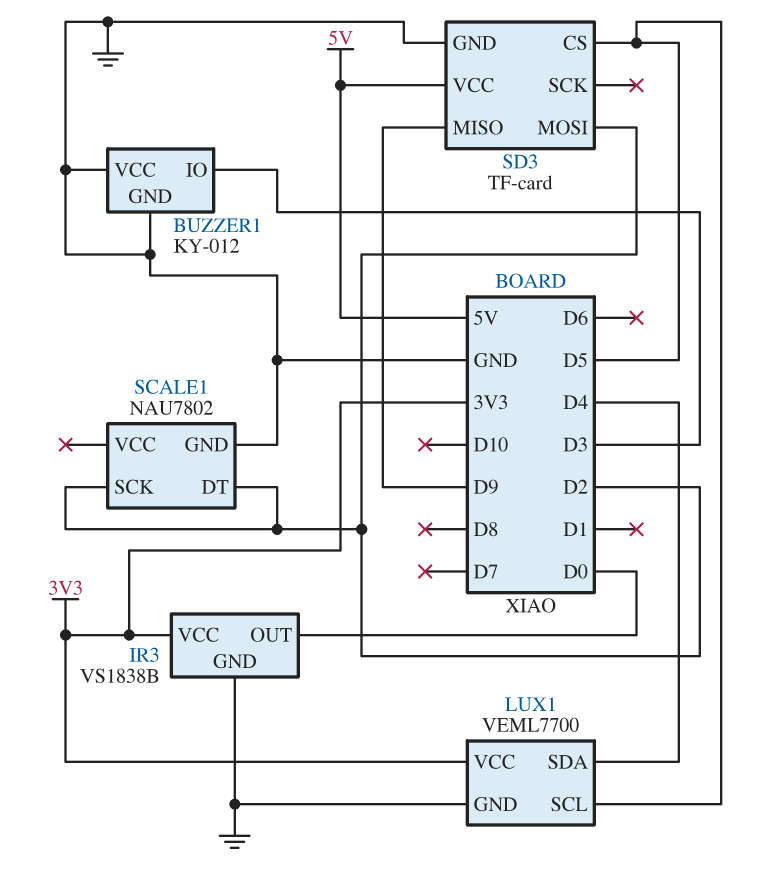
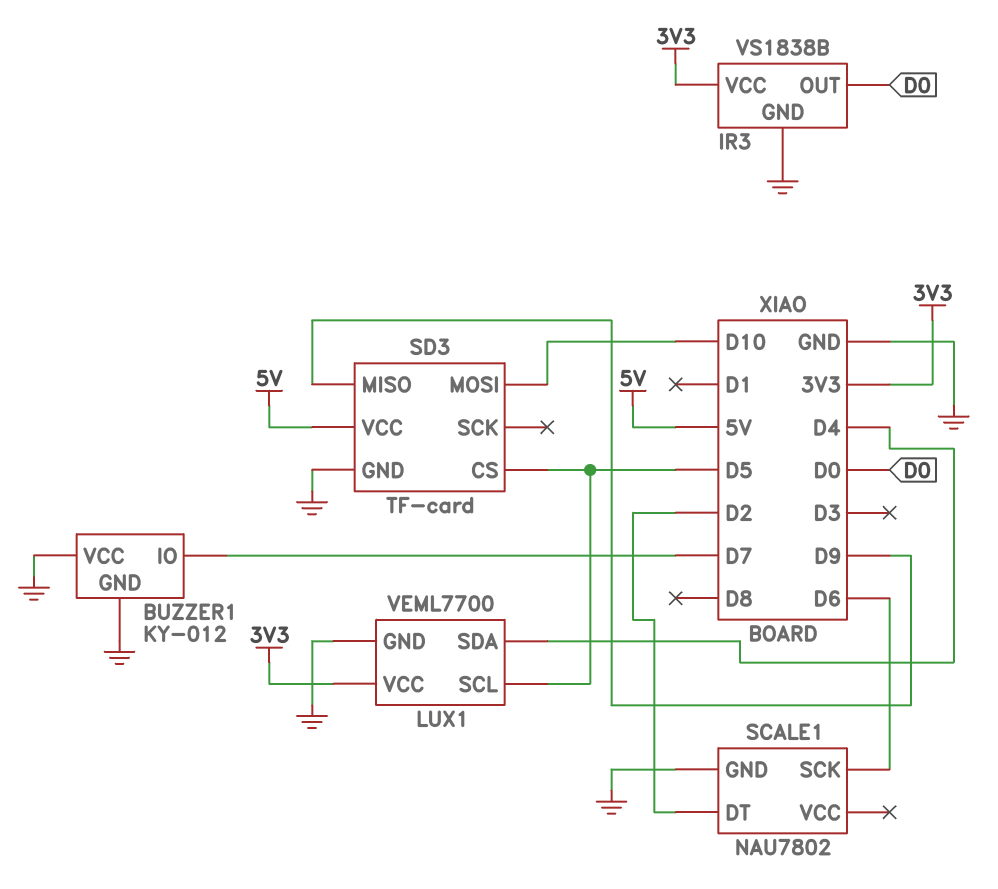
BUZZER1 pin IO: D3 -> D7
SCALE1 pin SCK: D2 -> D6
SD3 pin MOSI: D2 -> D10

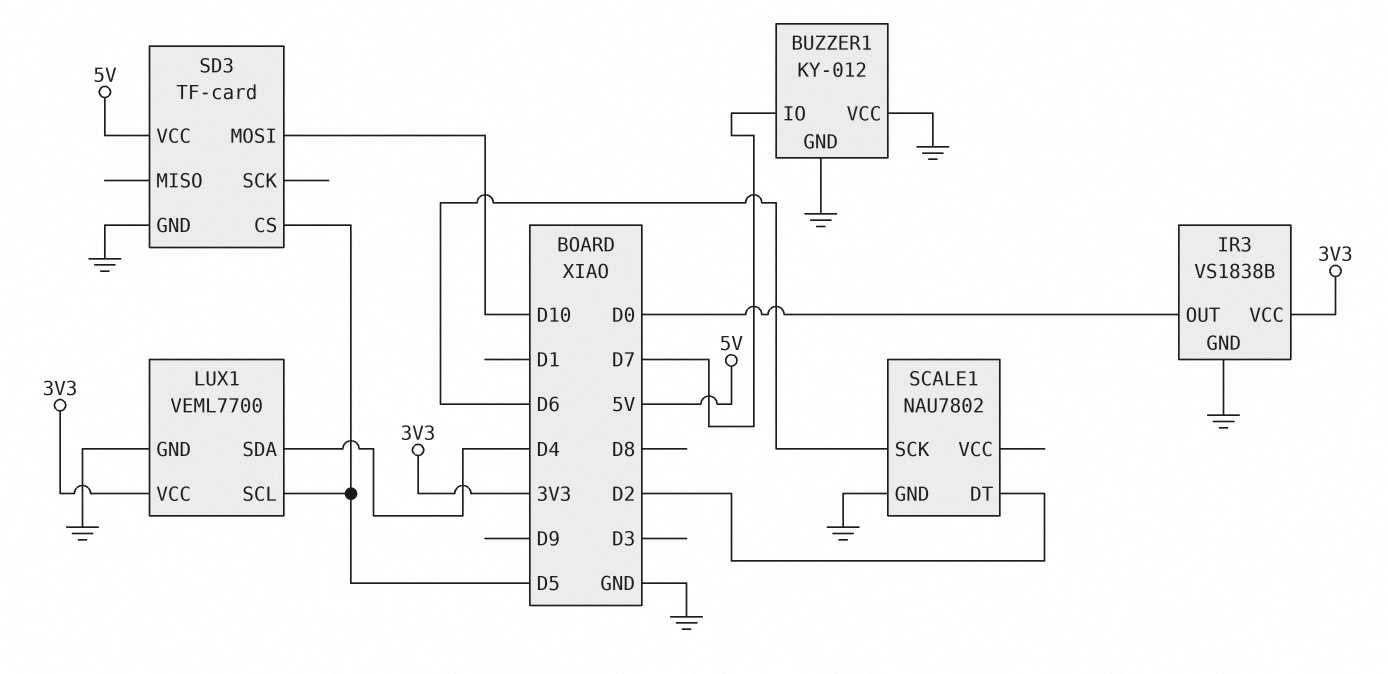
SD3 pin MISO: D9 -> none

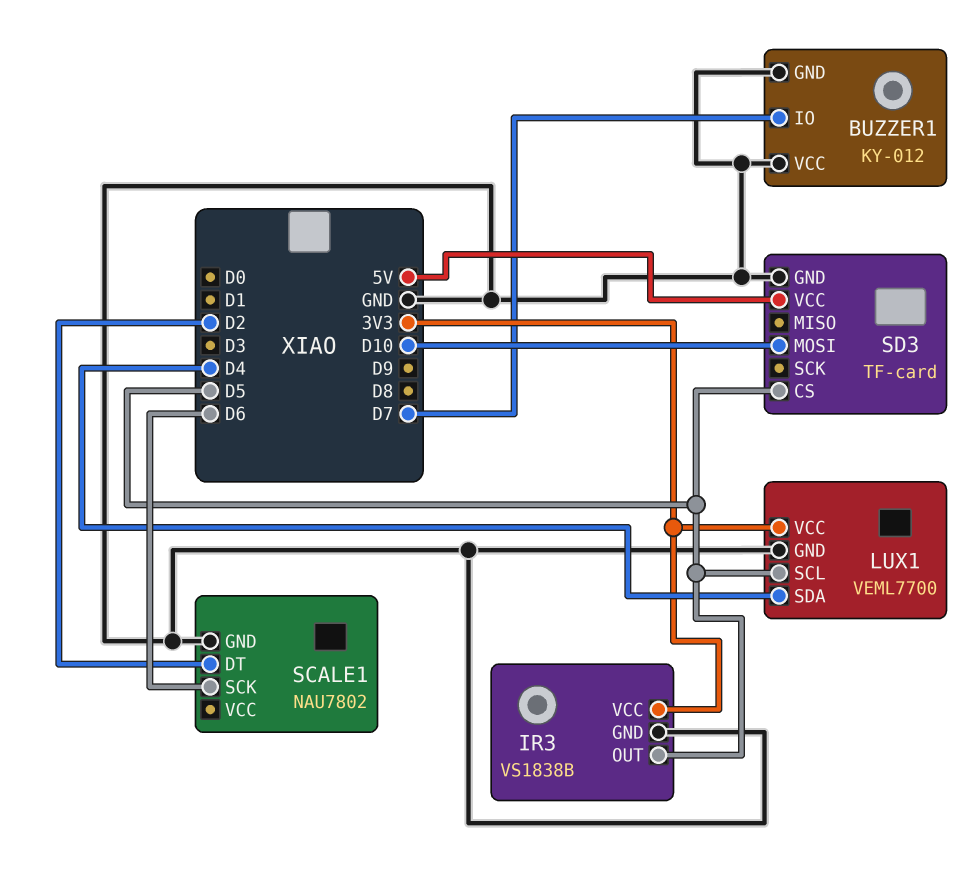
IR3 pin OUT: D0 -> D5

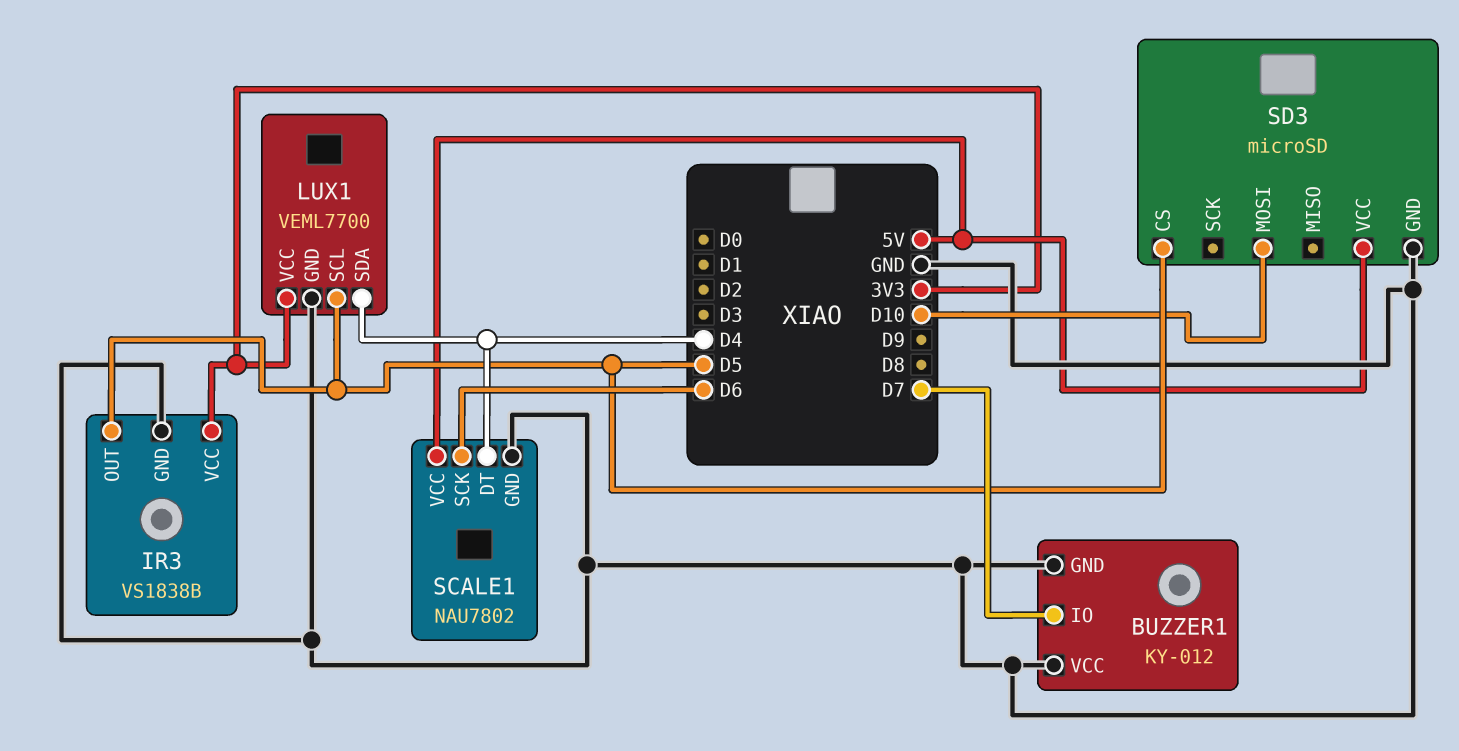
SCALE1 pin DT: D2 -> D4
SCALE1 pin VCC: none -> 5V
SD3: TF-card -> microSD

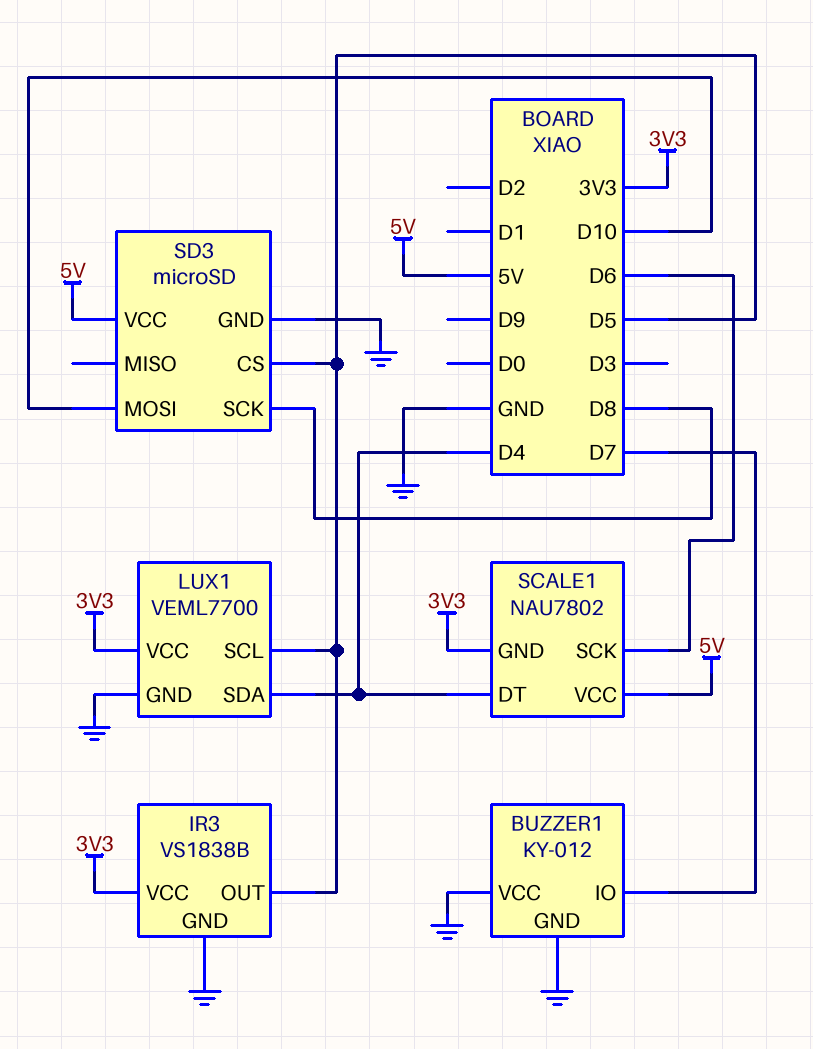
SCALE1 pin GND: GND -> 3V3
SD3 pin SCK: none -> D8

